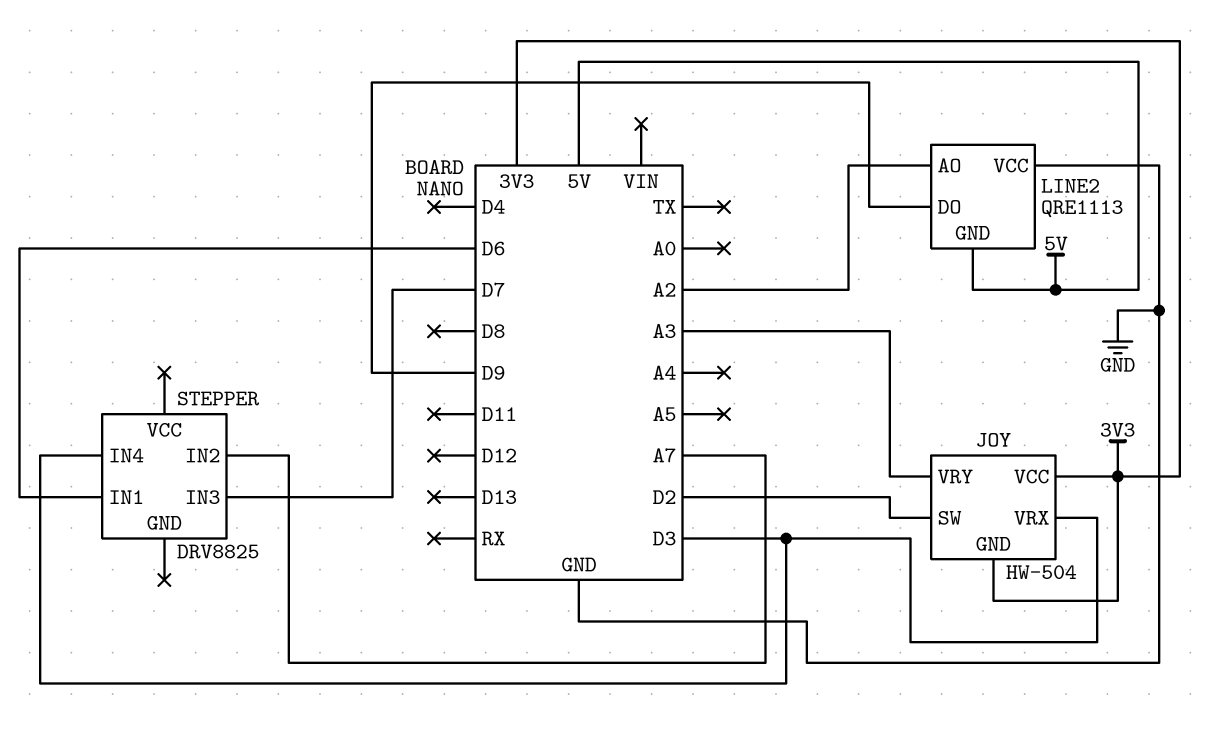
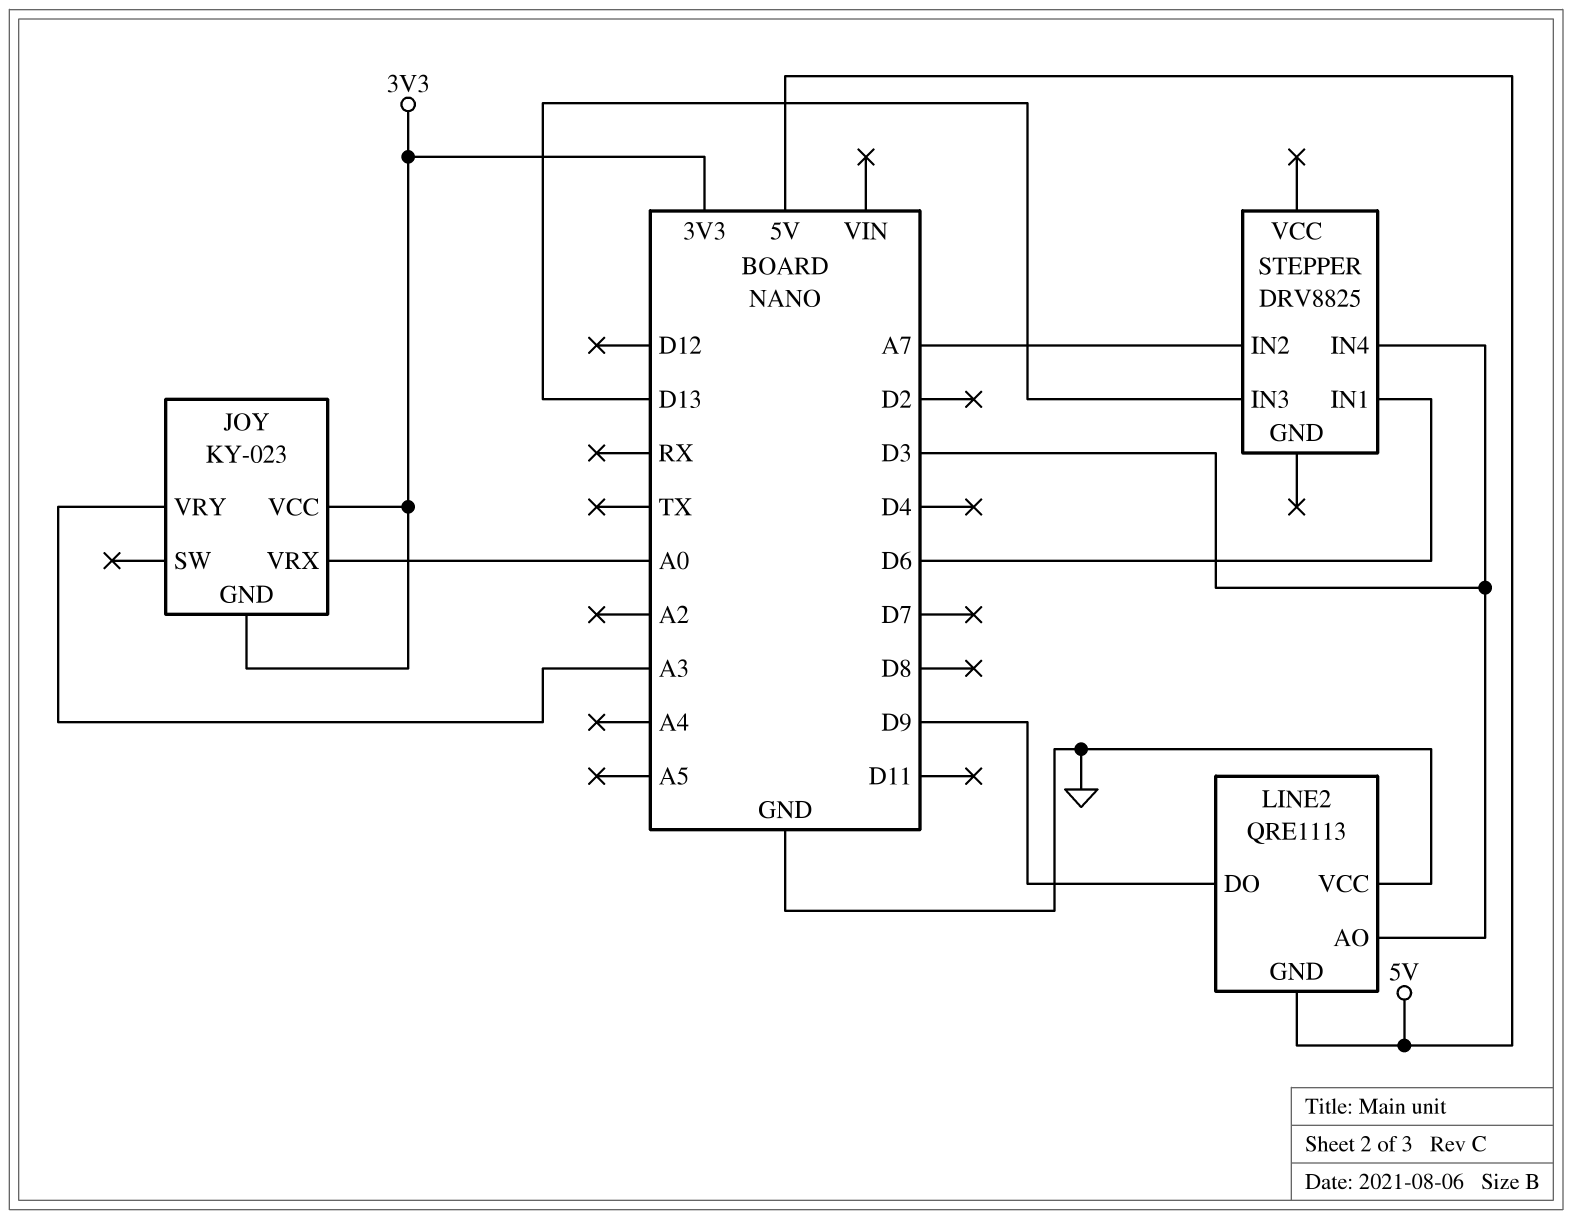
JOY: HW-504 -> KY-023
JOY pin SW: D2 -> none
JOY pin VRX: D3 -> A0
LINE2 pin AO: A2 -> D3
STEPPER pin IN3: D7 -> D13

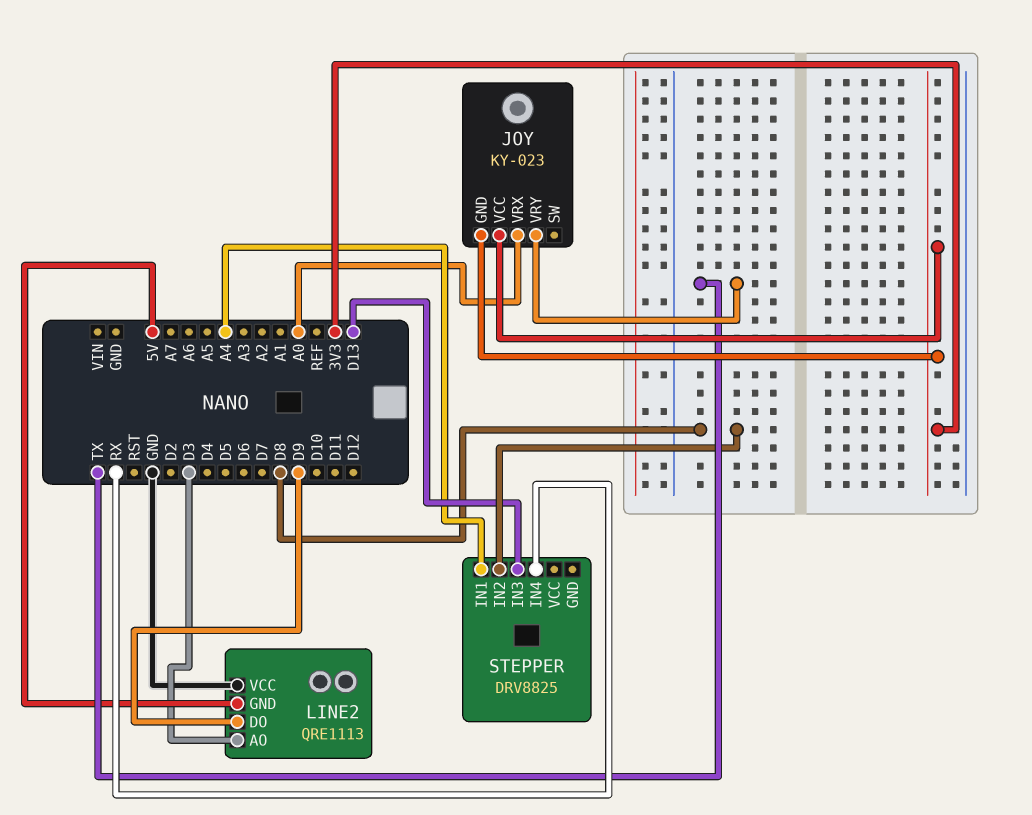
JOY pin VRY: A3 -> TX
STEPPER pin IN1: D6 -> A4
STEPPER pin IN2: A7 -> D8
STEPPER pin IN4: D3 -> RX

